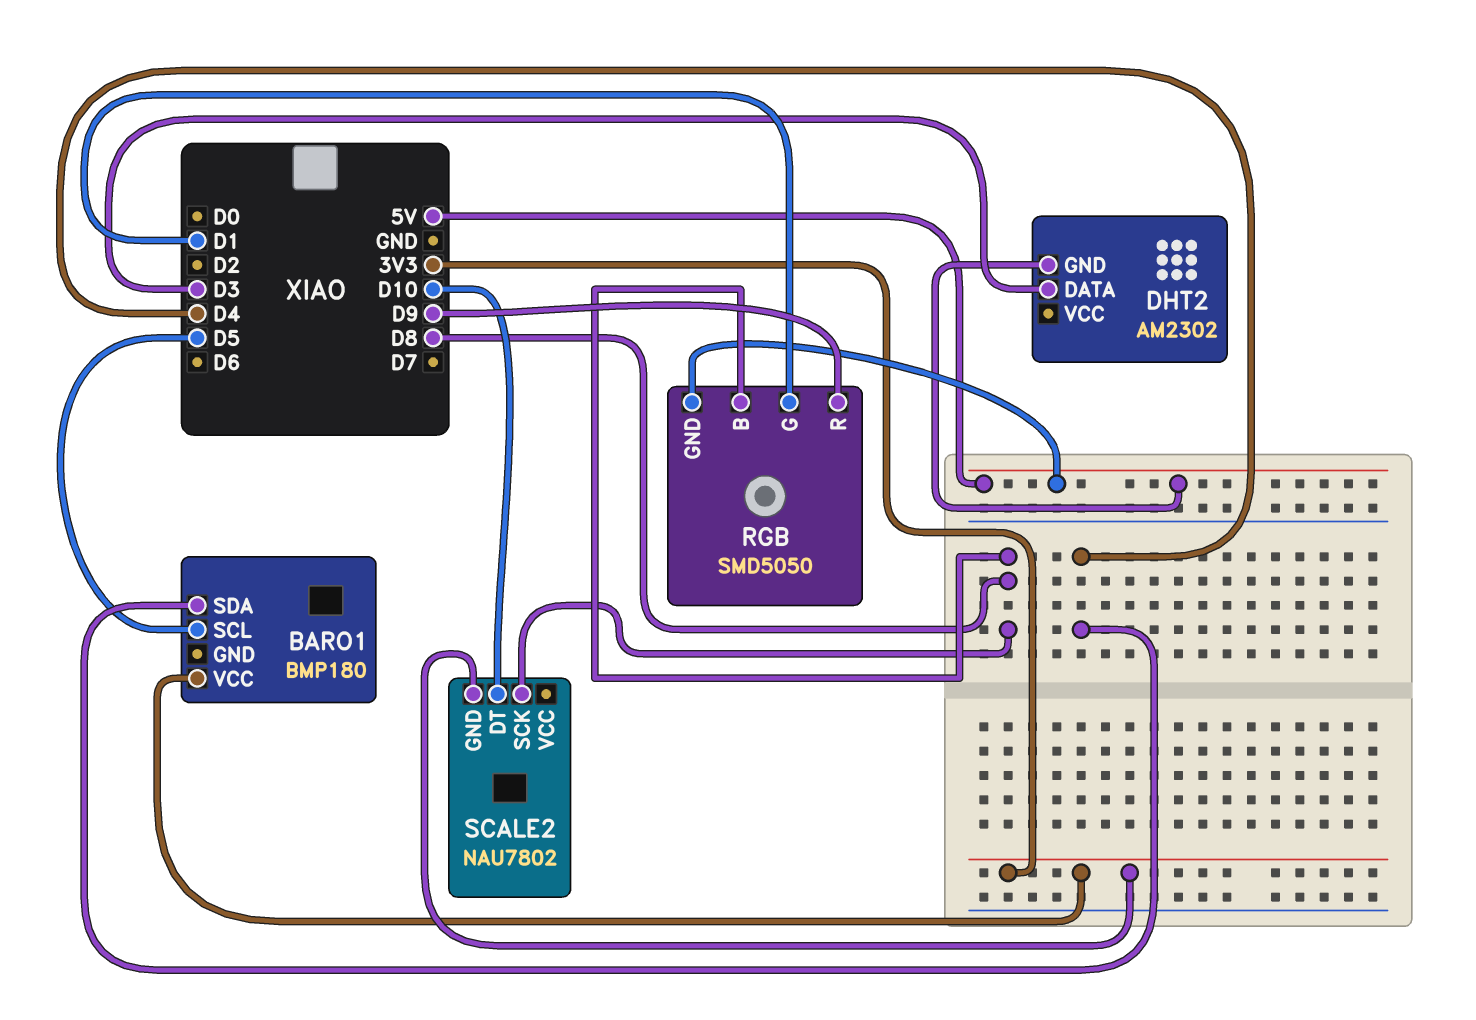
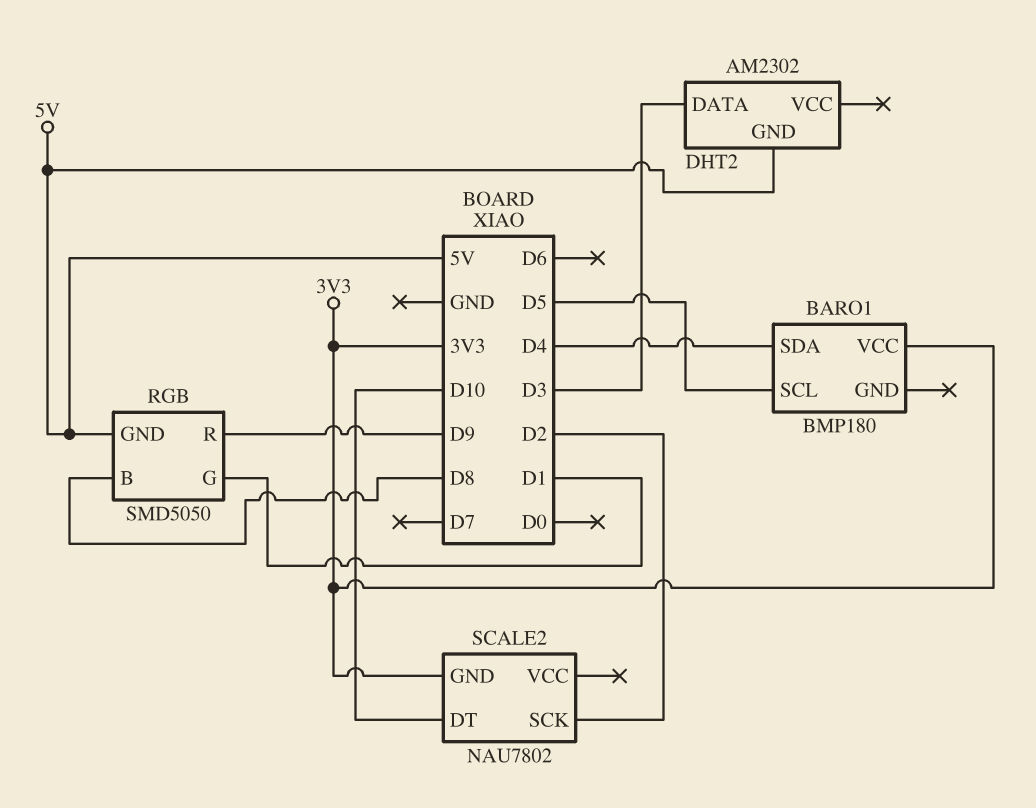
SCALE2 pin SCK: D8 -> D2

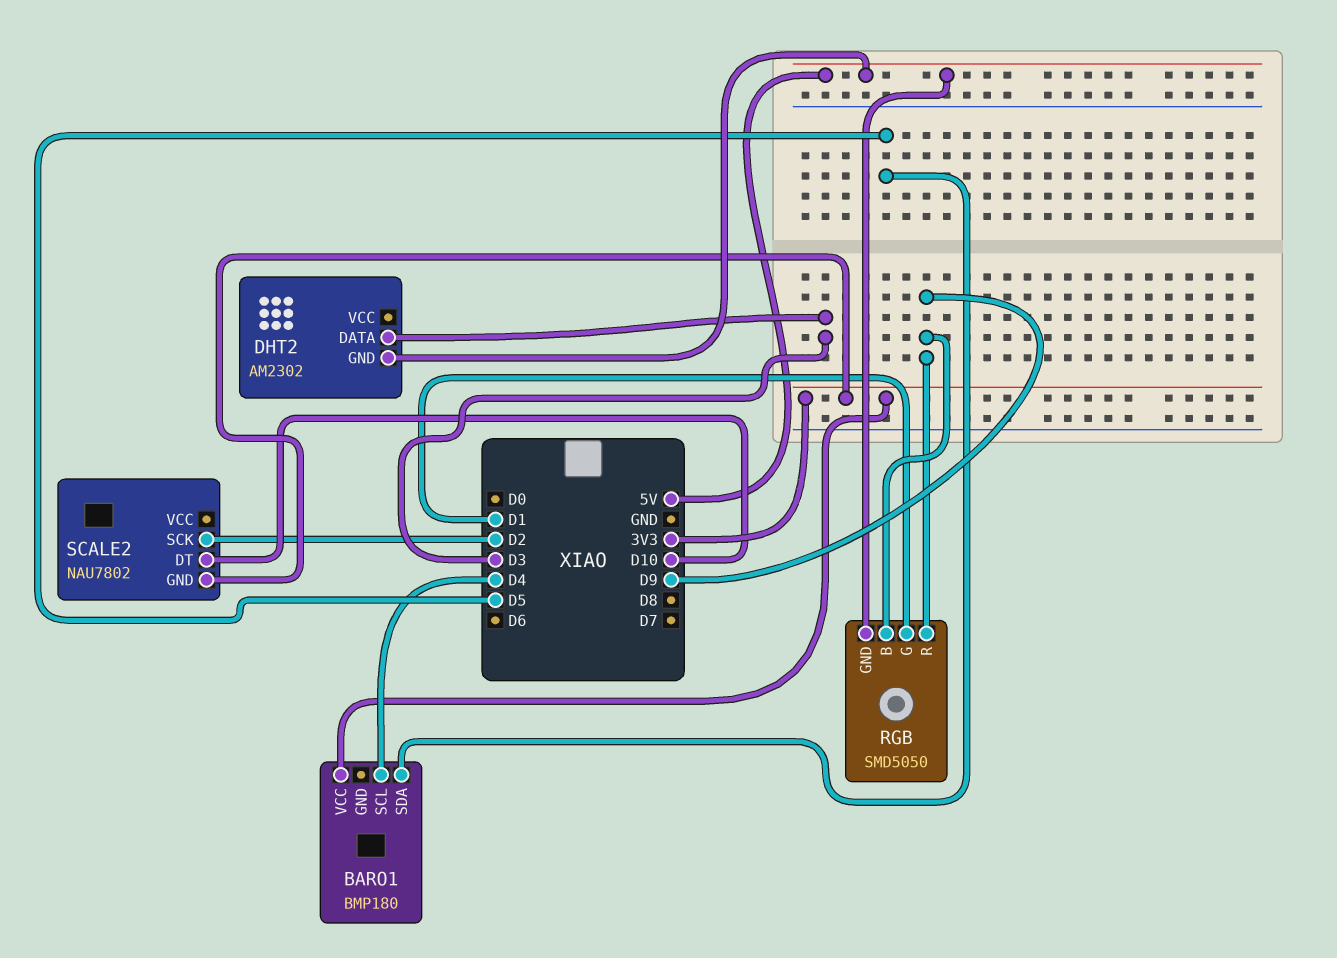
BARO1 pin SCL: D5 -> D4
BARO1 pin SDA: D4 -> D5
RGB pin B: D8 -> D9

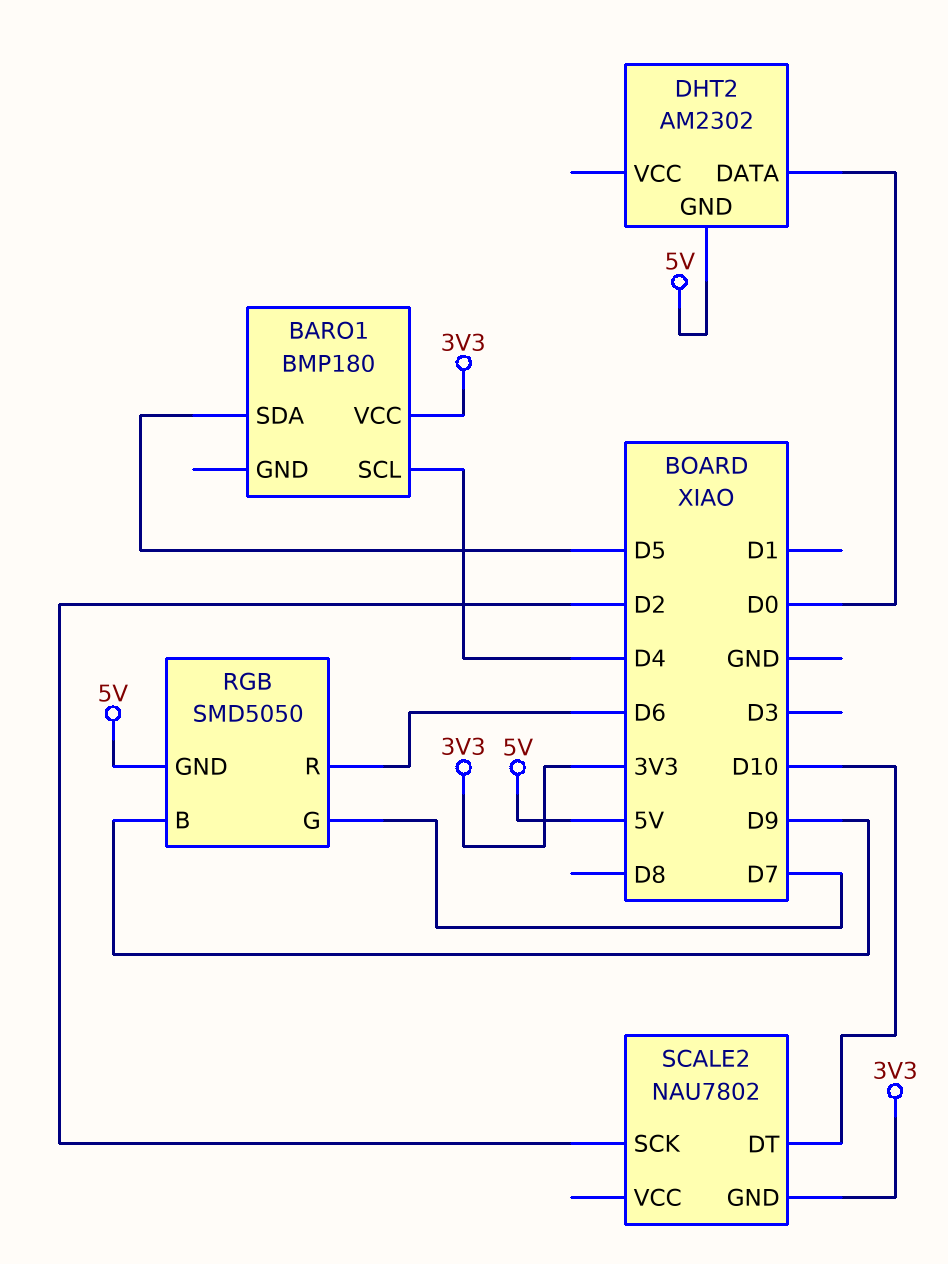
DHT2 pin DATA: D3 -> D0
RGB pin G: D1 -> D7
RGB pin R: D9 -> D6

